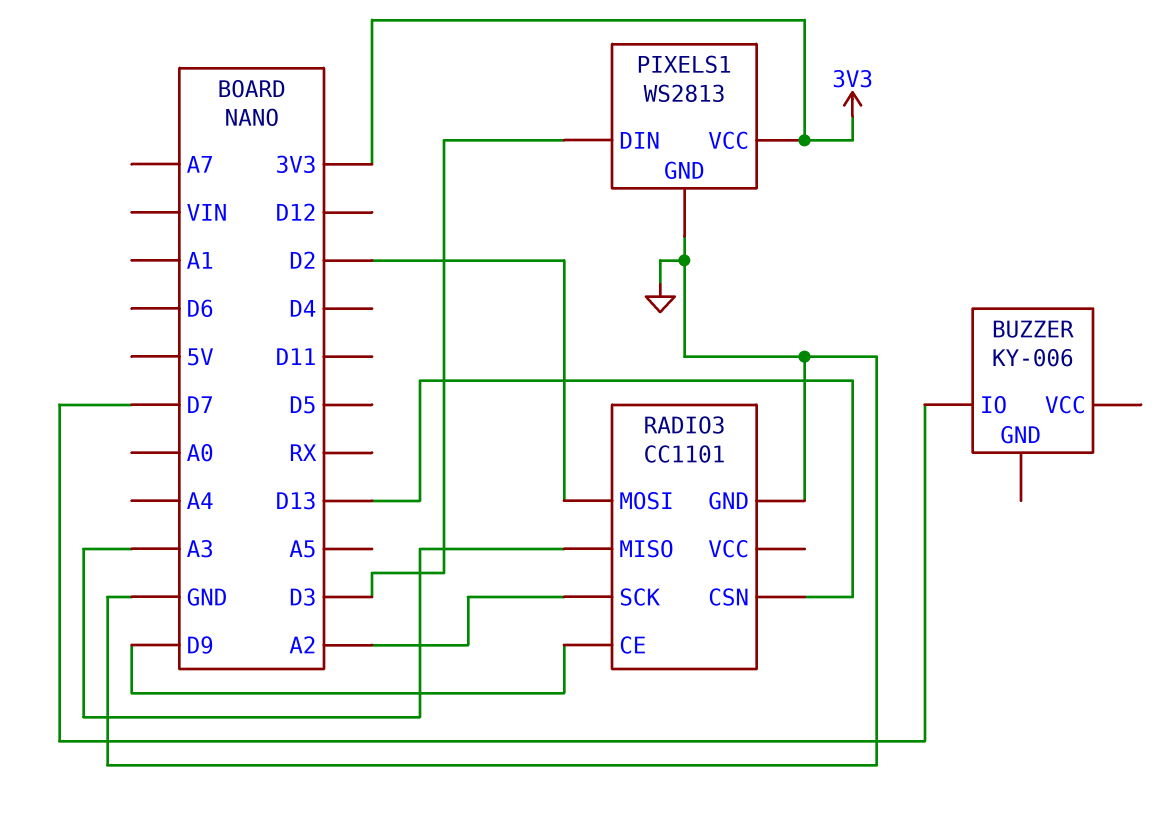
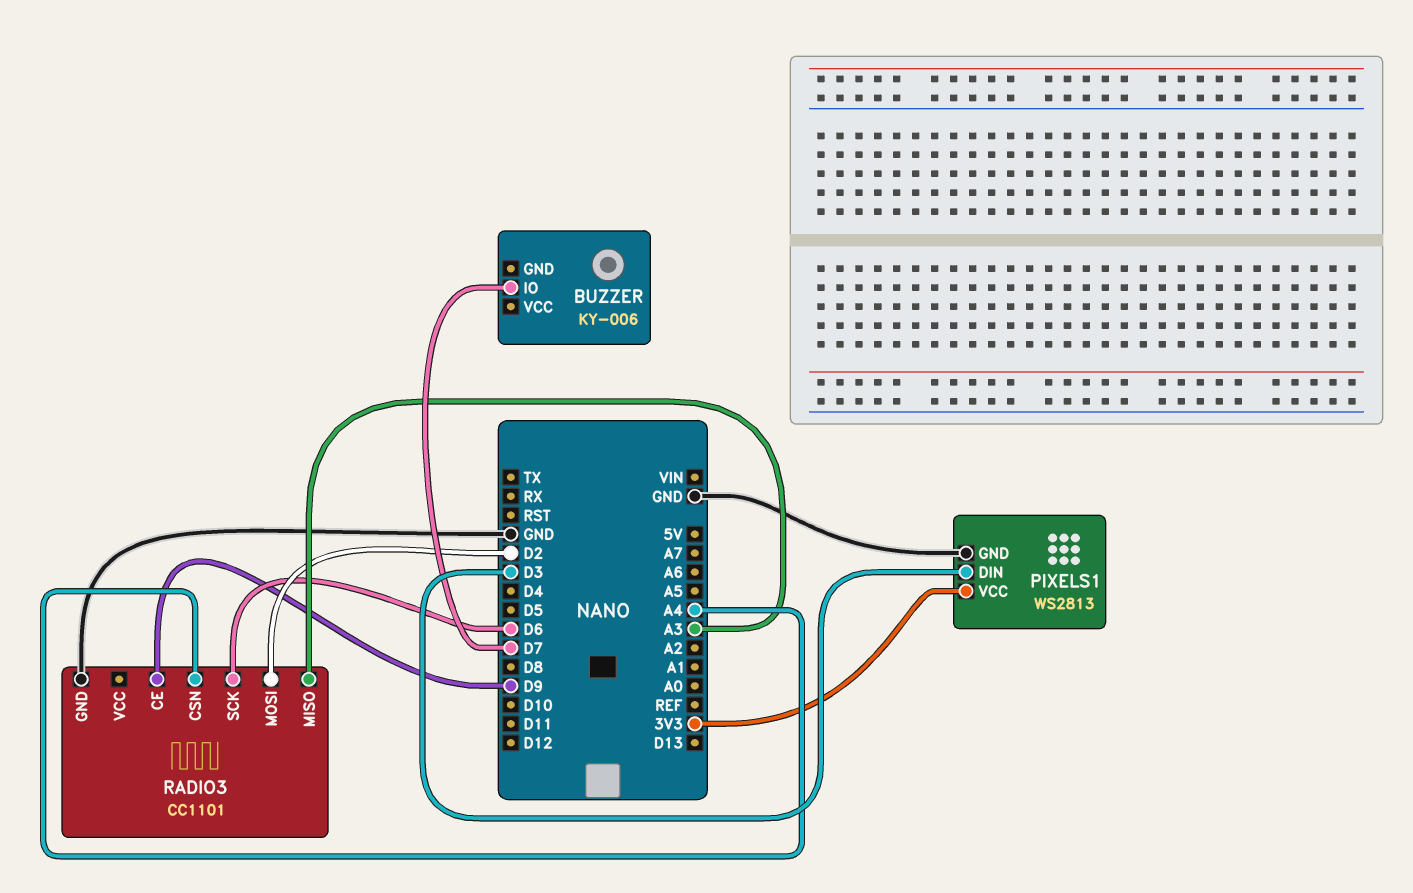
RADIO3 pin CSN: D13 -> A4
RADIO3 pin SCK: A2 -> D6

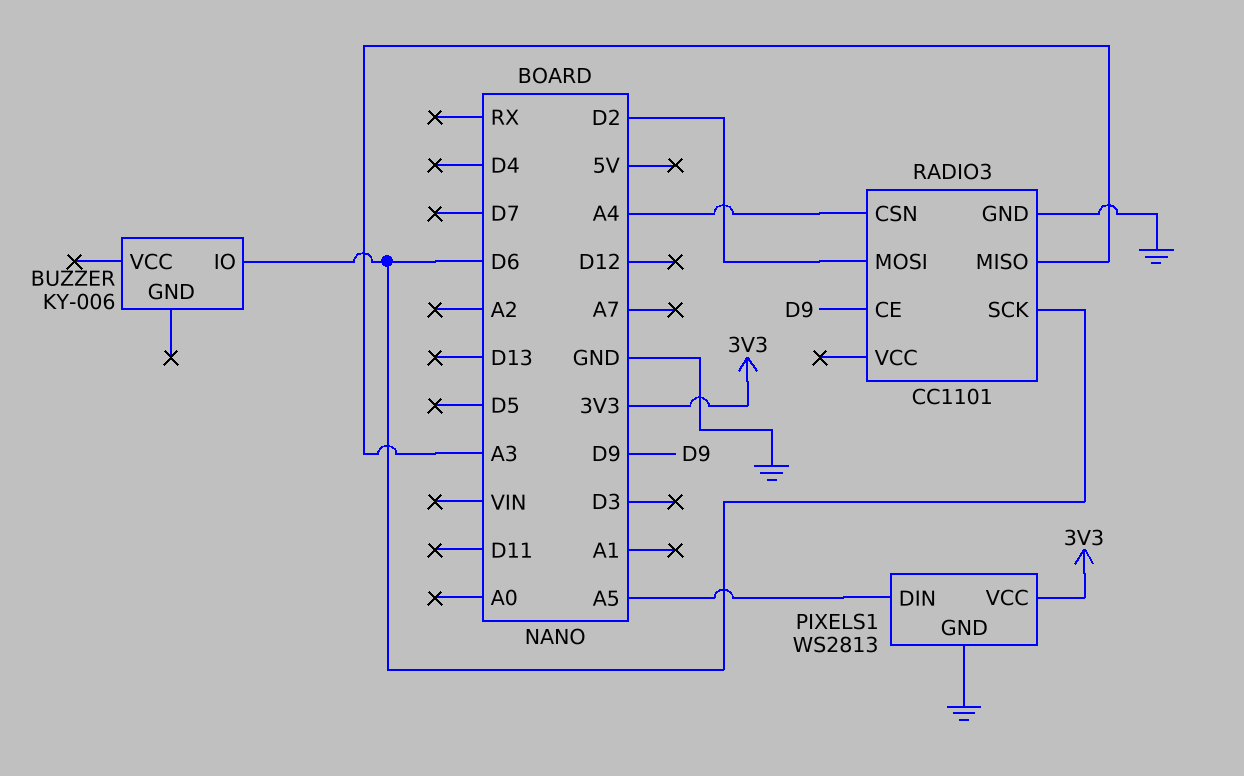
BUZZER pin IO: D7 -> D6
PIXELS1 pin DIN: D3 -> A5

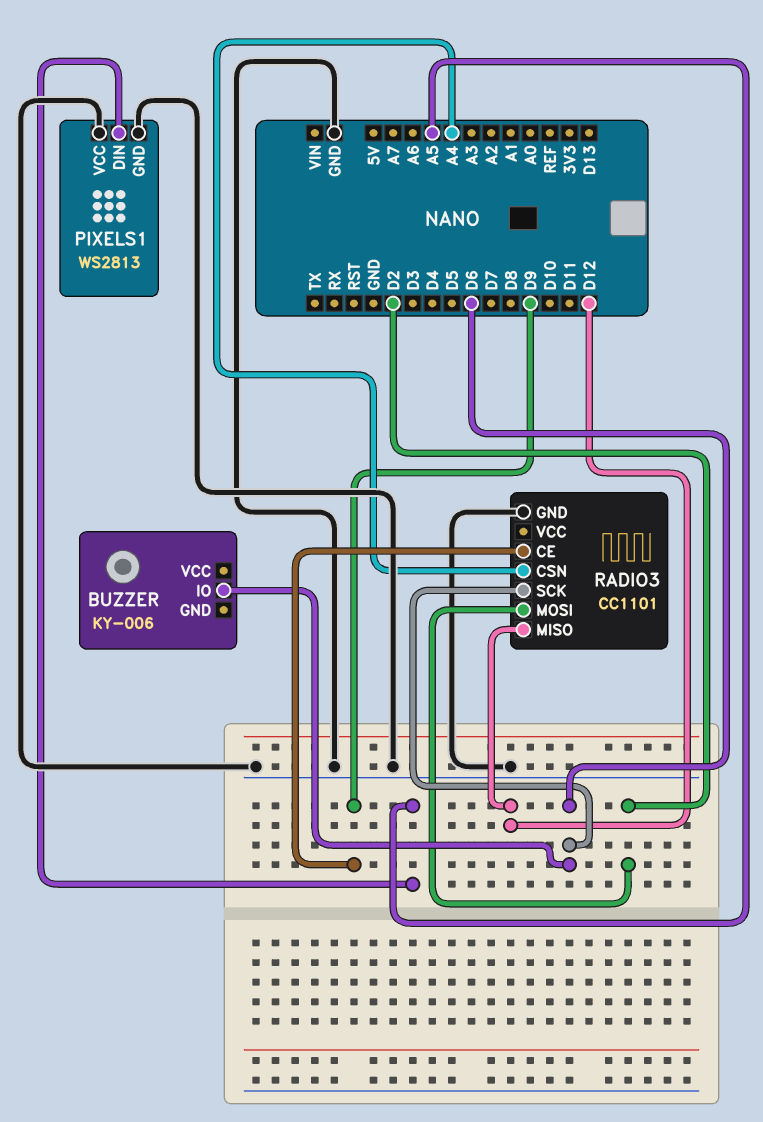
PIXELS1 pin VCC: 3V3 -> GND
RADIO3 pin MISO: A3 -> D12

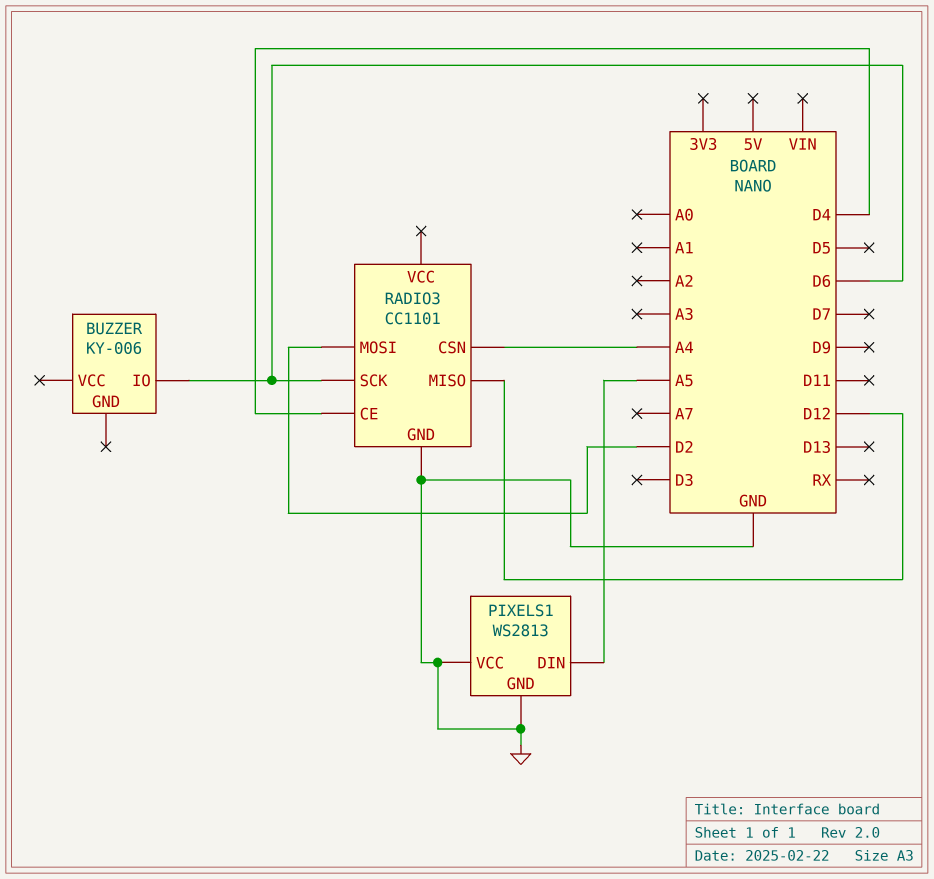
RADIO3 pin CE: D9 -> D4

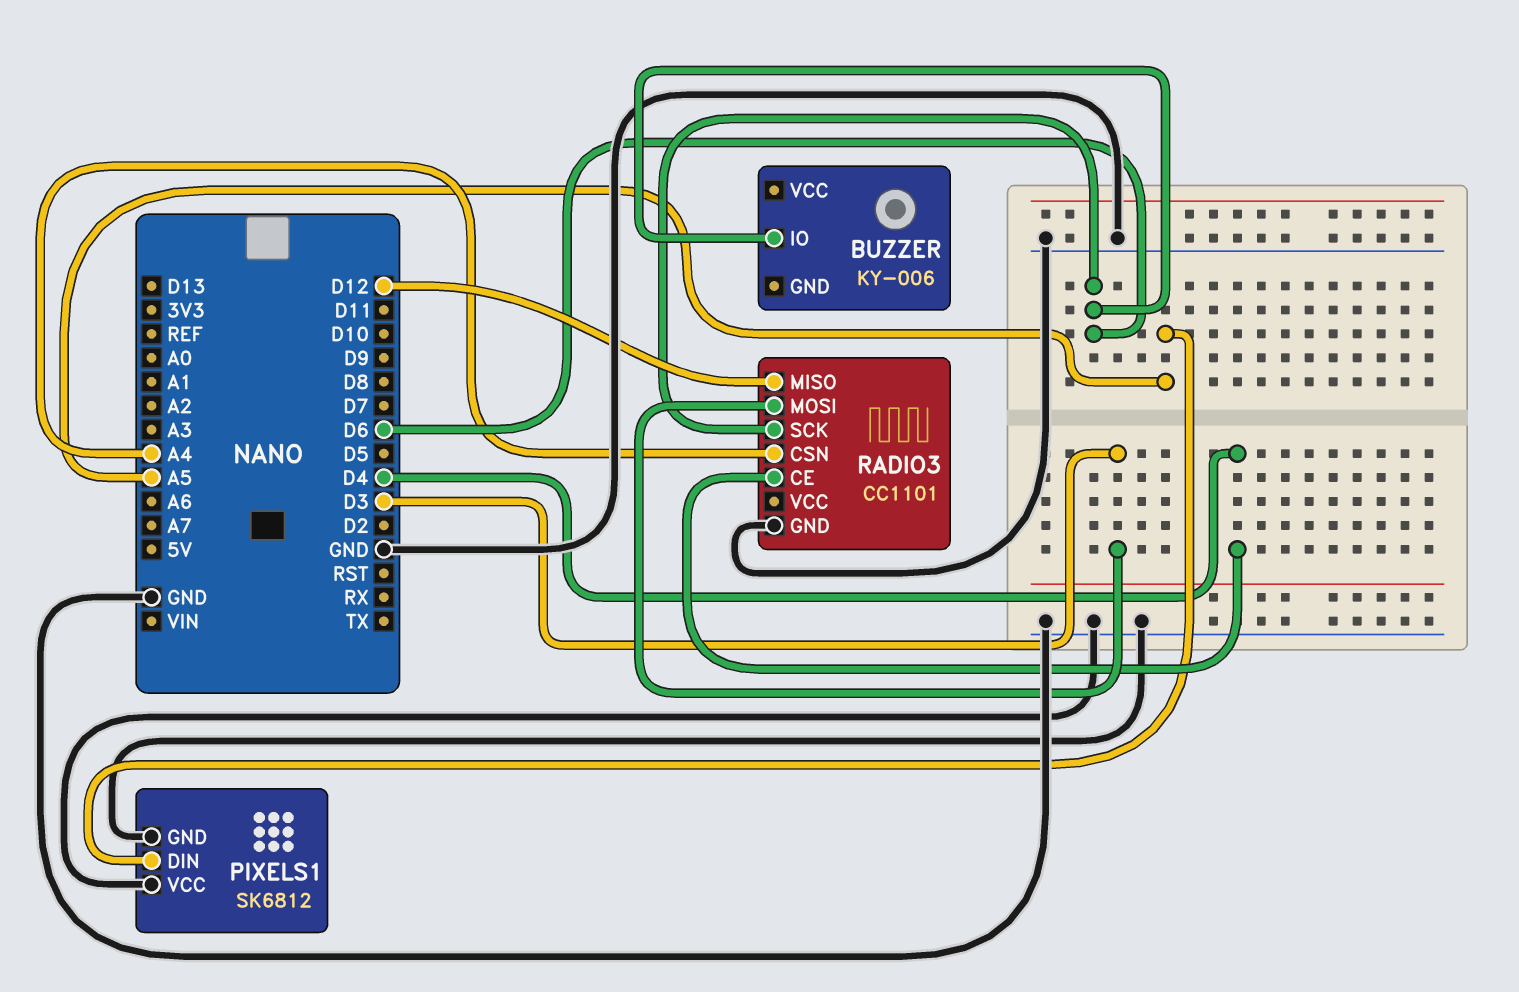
PIXELS1: WS2813 -> SK6812
RADIO3 pin MOSI: D2 -> D3

